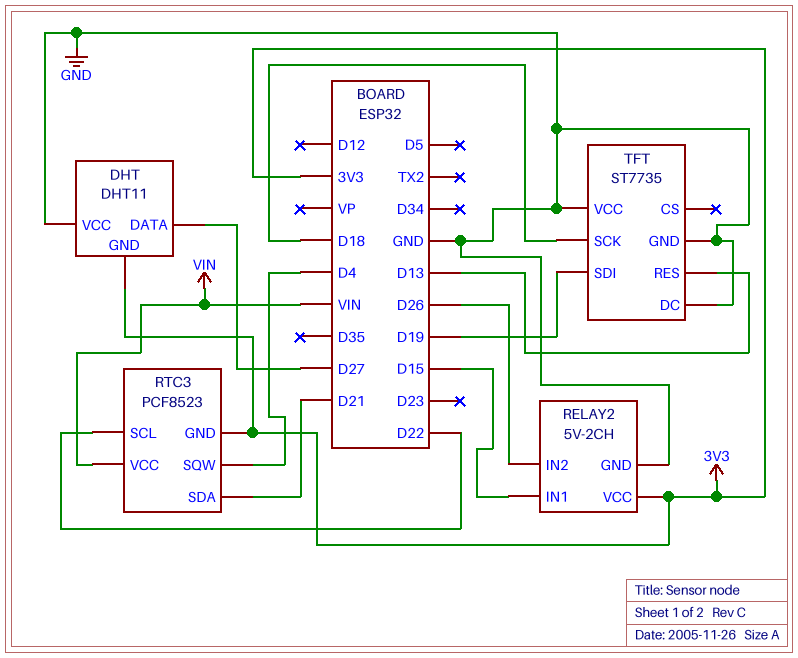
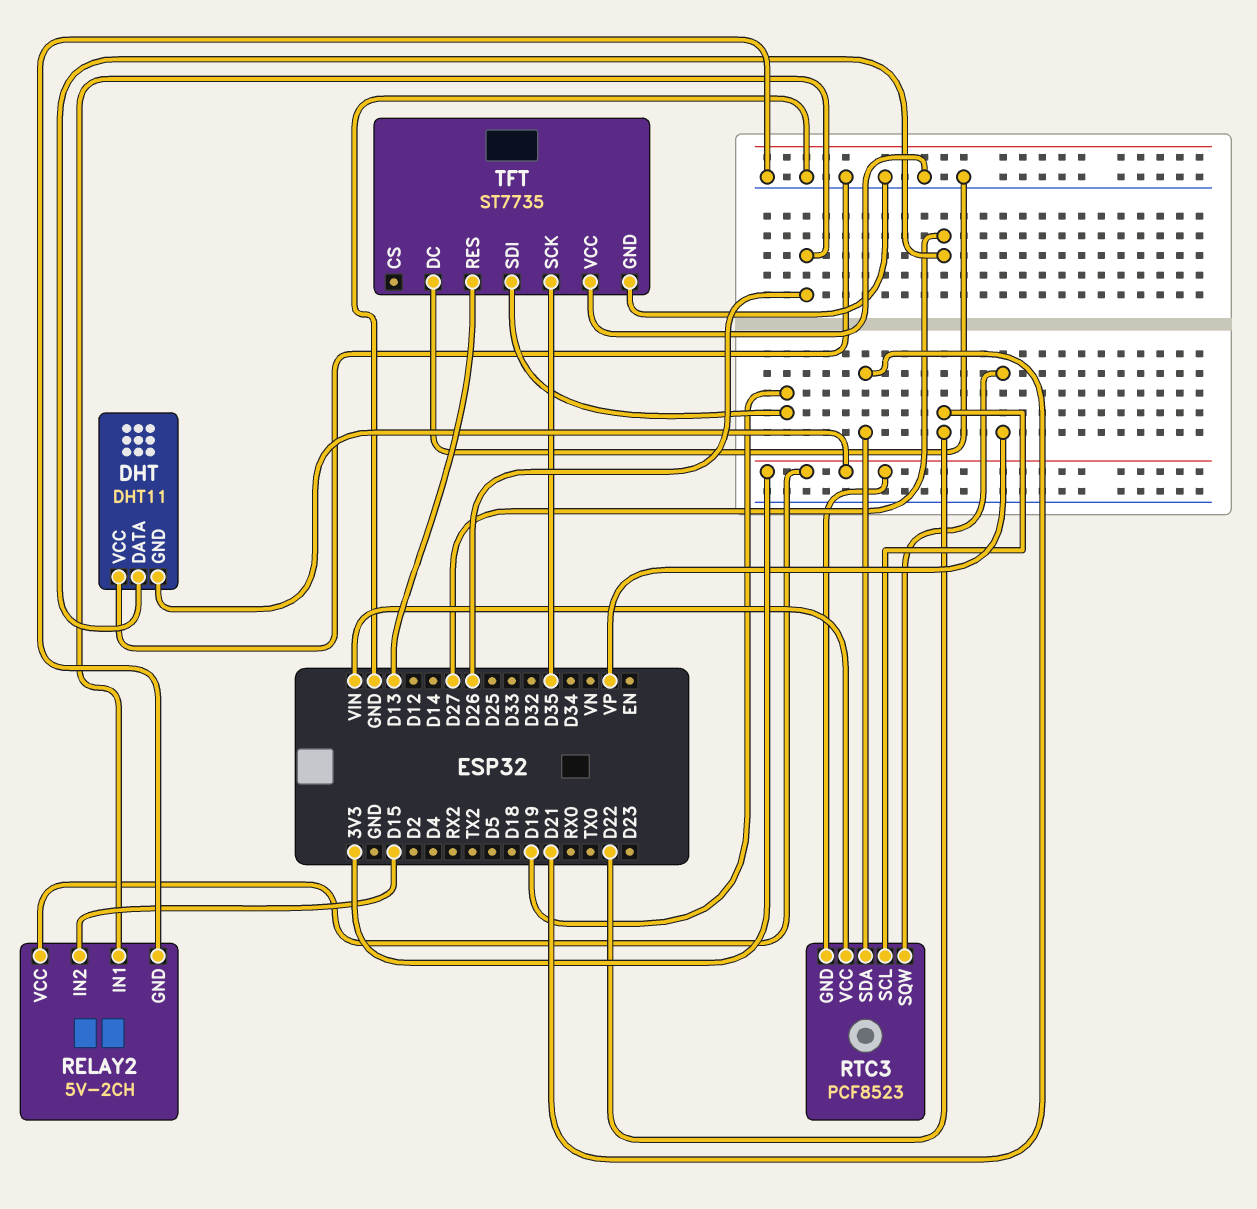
RELAY2 pin IN1: D15 -> D26
RELAY2 pin IN2: D26 -> D15
RTC3 pin SQW: D4 -> VP
TFT pin SCK: D18 -> D35

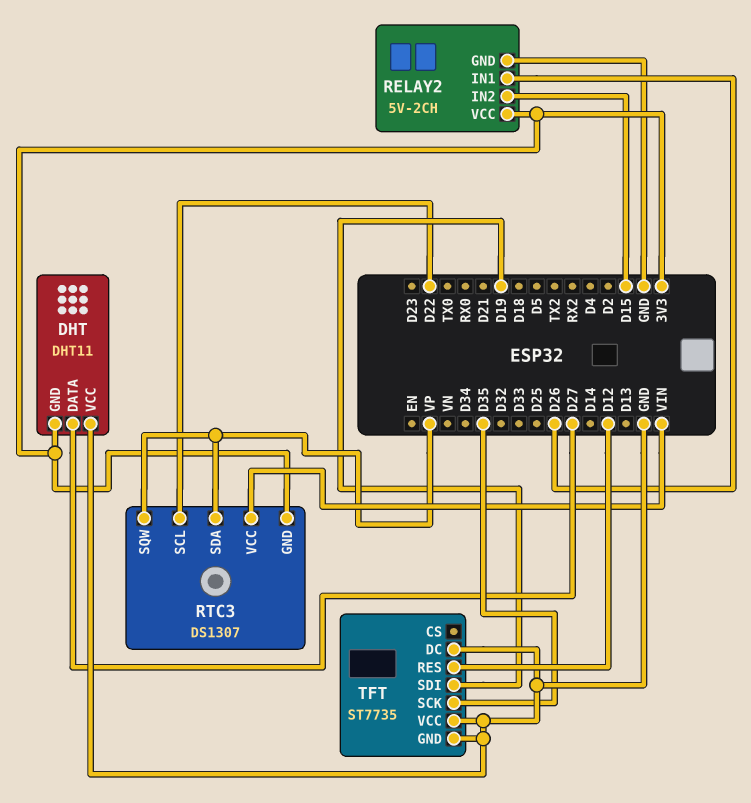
RTC3: PCF8523 -> DS1307
RTC3 pin SDA: D21 -> VP
TFT pin RES: D13 -> D12

